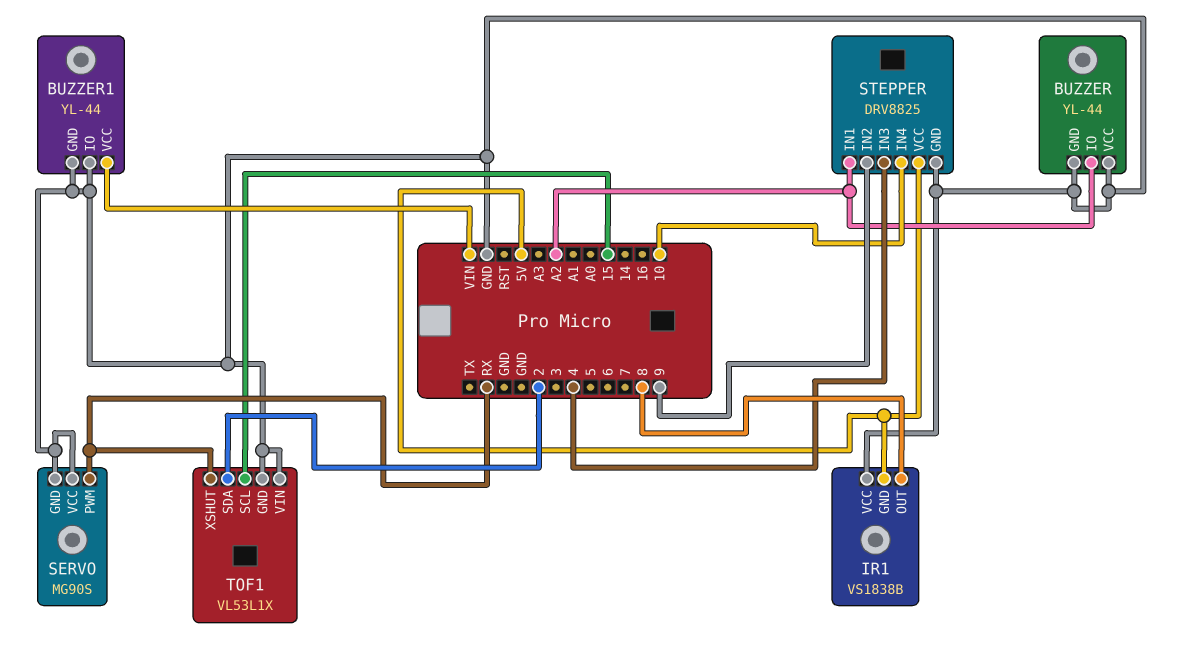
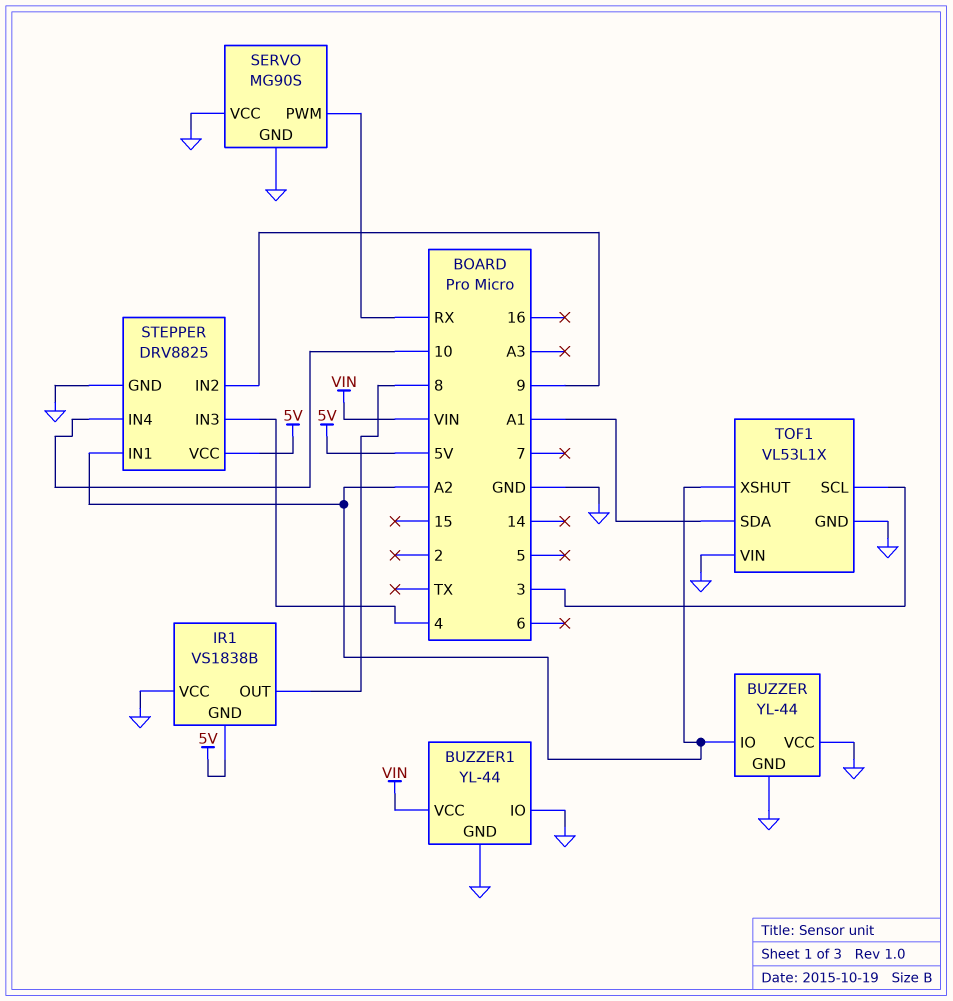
TOF1 pin SCL: 15 -> 3
TOF1 pin SDA: 2 -> A1
TOF1 pin XSHUT: RX -> A2

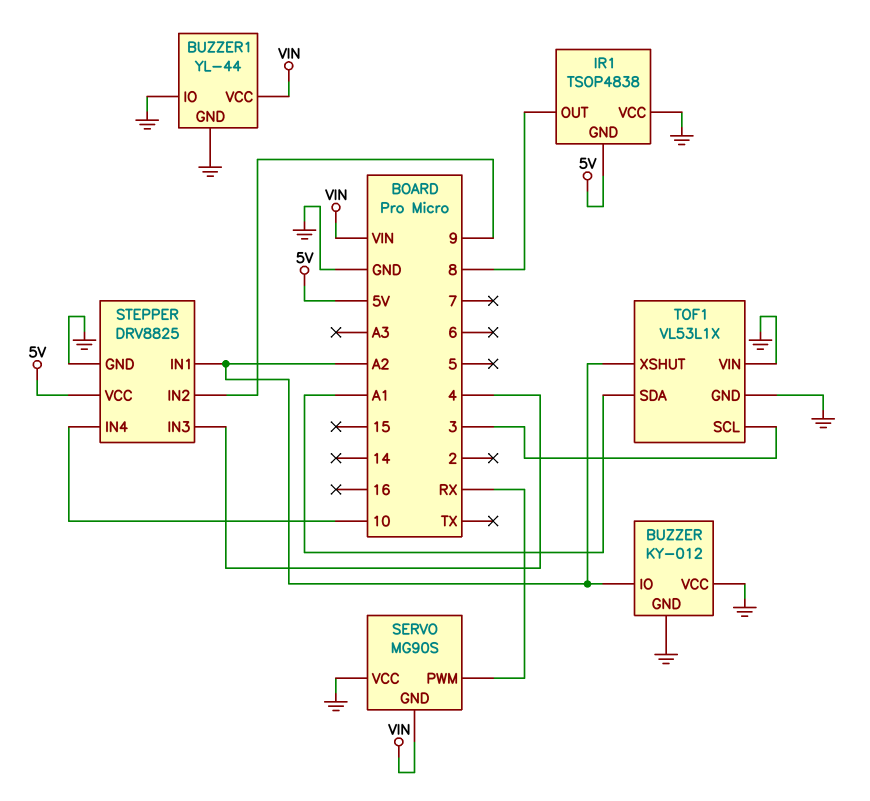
BUZZER: YL-44 -> KY-012
IR1: VS1838B -> TSOP4838
SERVO pin GND: GND -> VIN

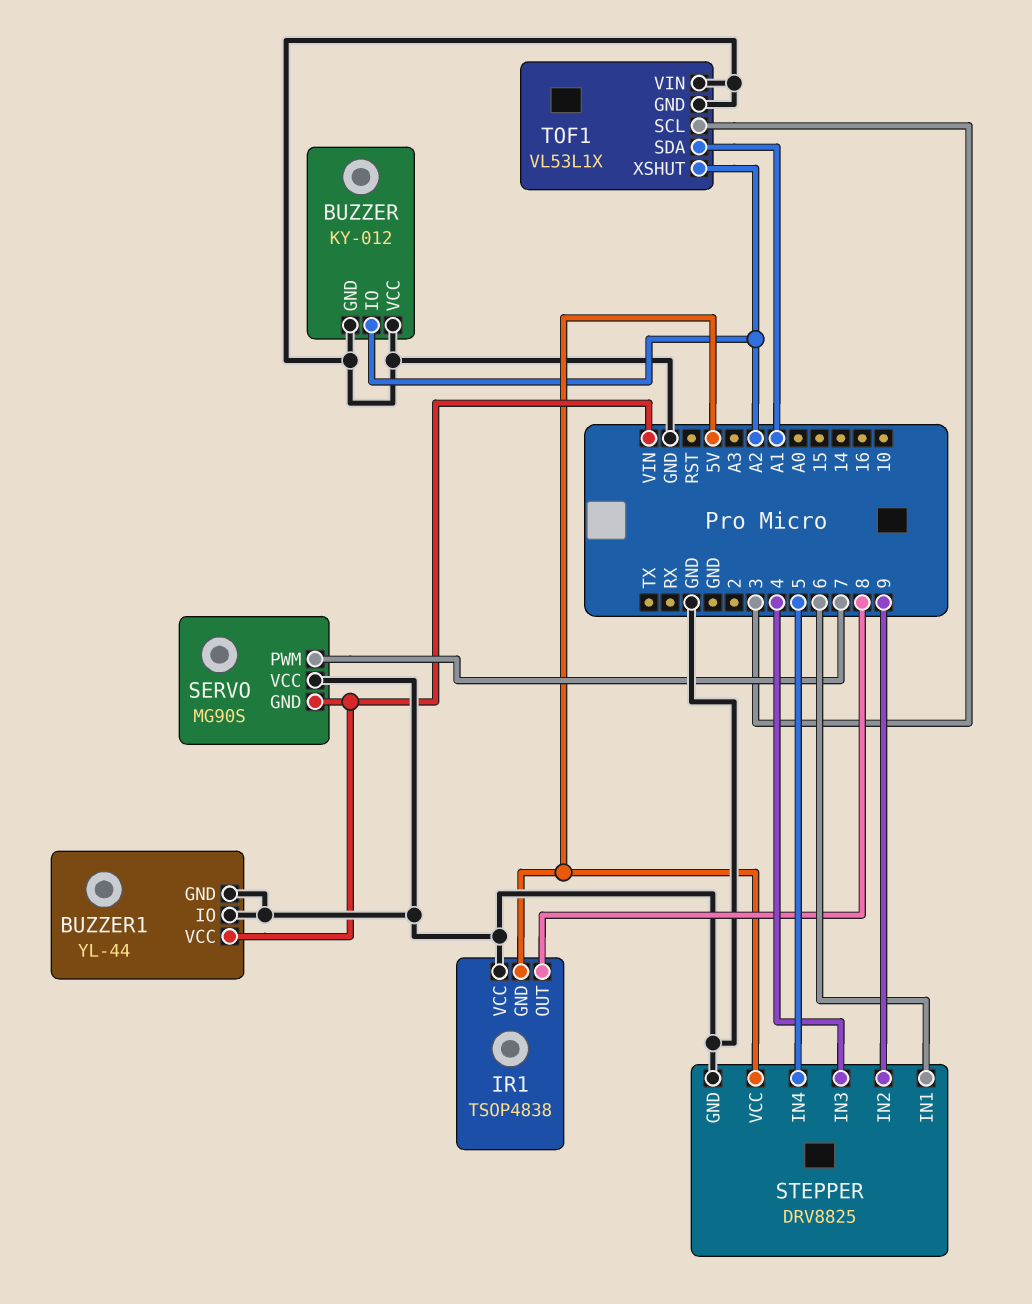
SERVO pin PWM: RX -> 7
STEPPER pin IN1: A2 -> 6
STEPPER pin IN4: 10 -> 5

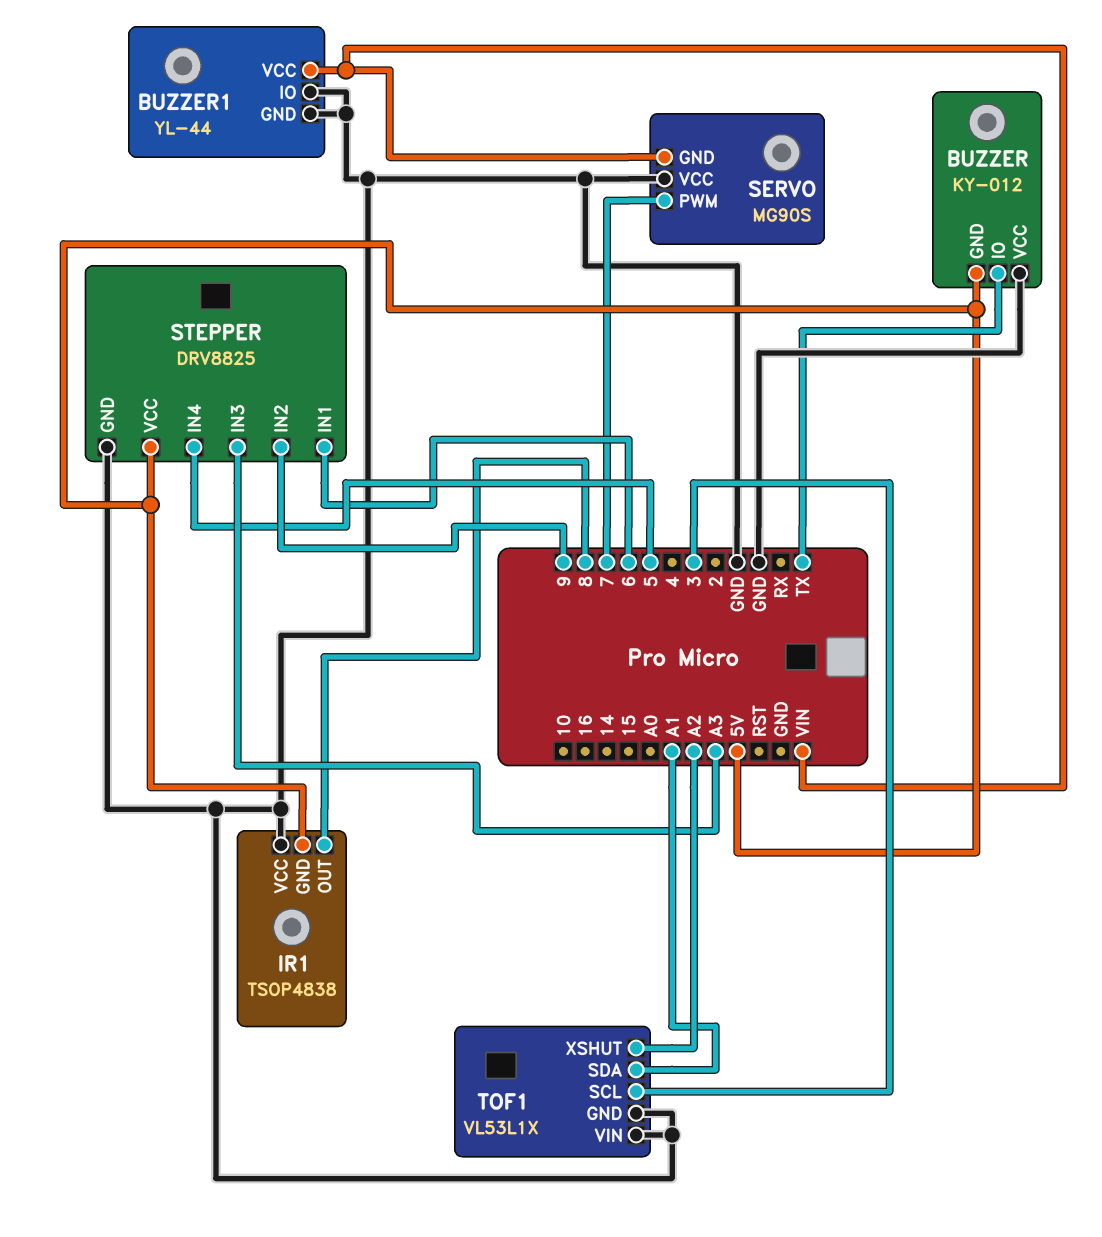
BUZZER pin GND: GND -> 5V
BUZZER pin IO: A2 -> TX
STEPPER pin IN3: 4 -> A3

